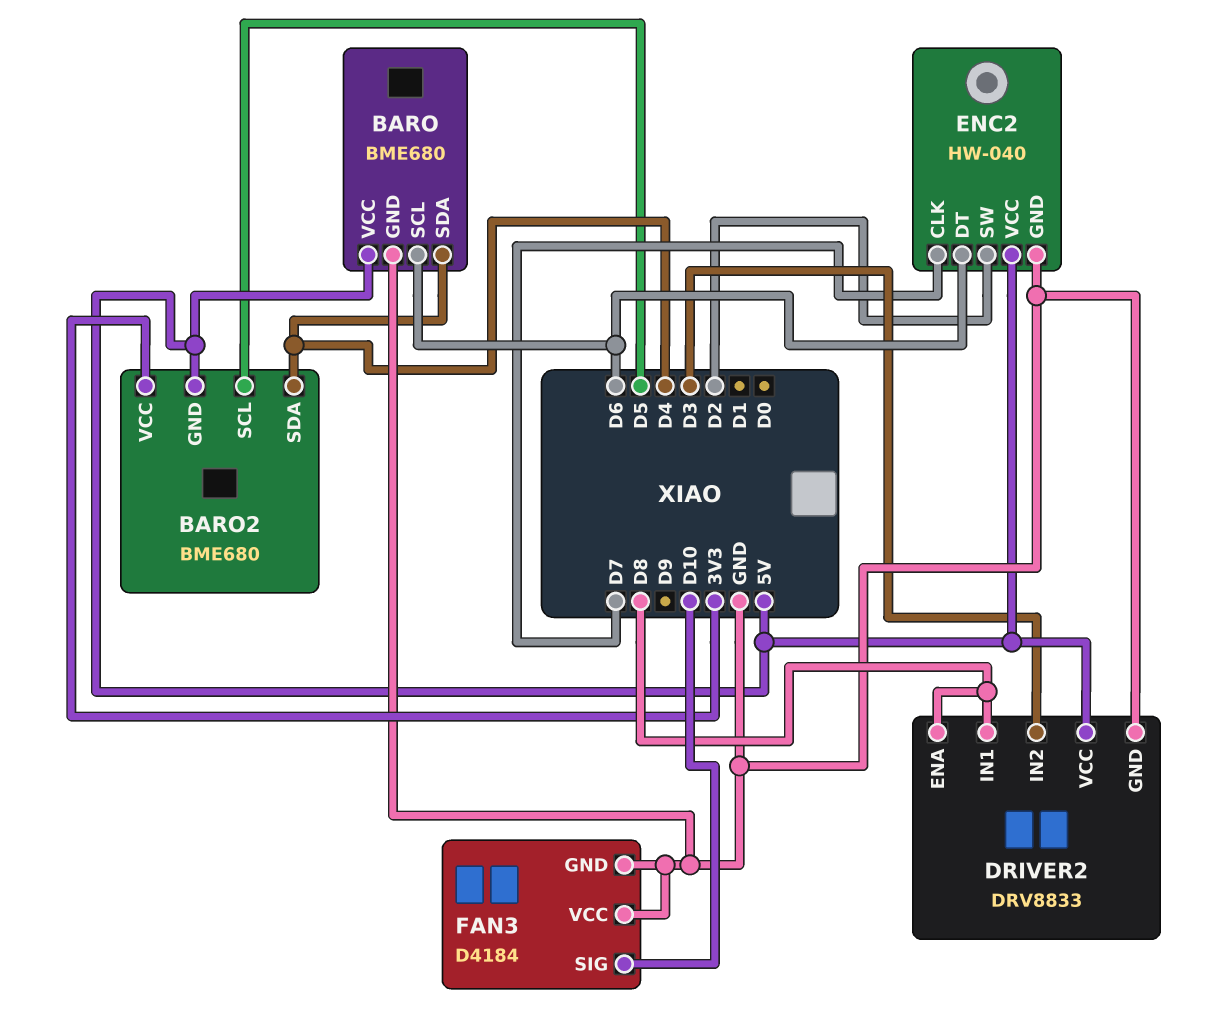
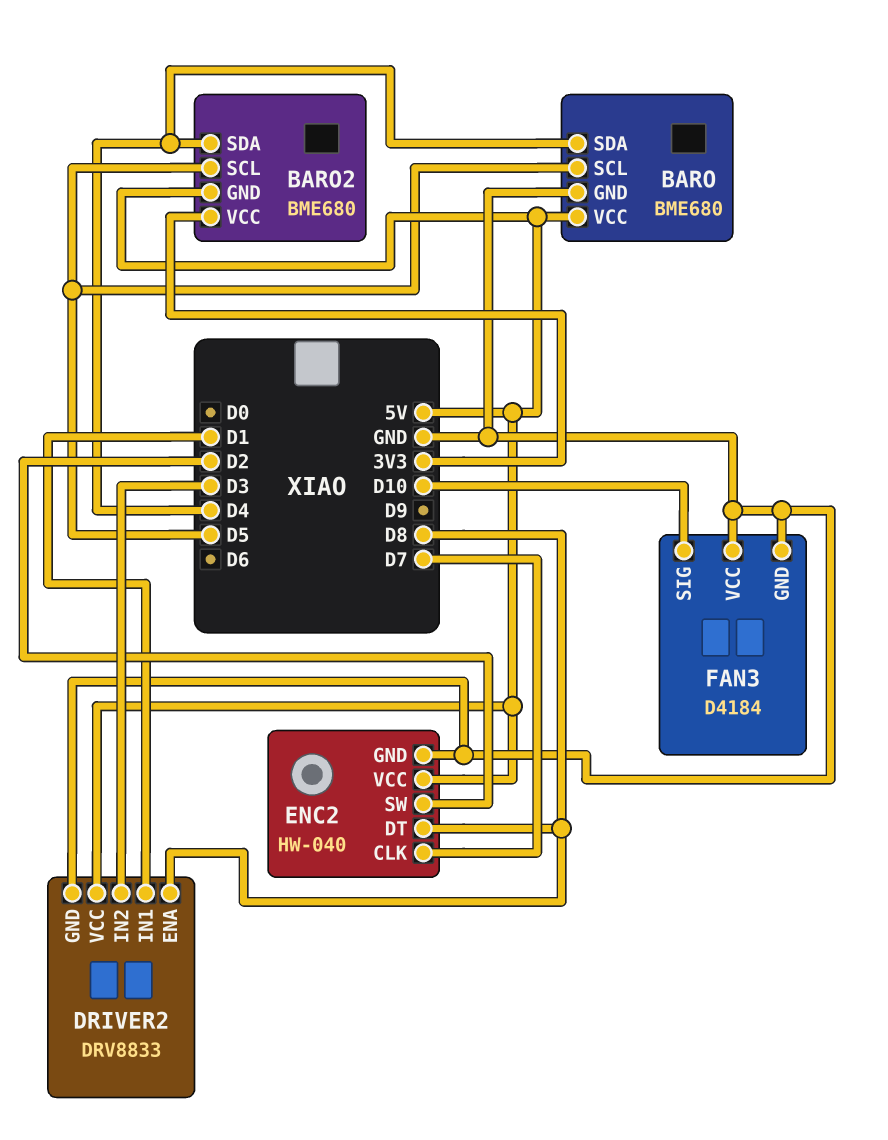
BARO pin SCL: D6 -> D5
DRIVER2 pin IN1: D8 -> D1
ENC2 pin DT: D6 -> D8

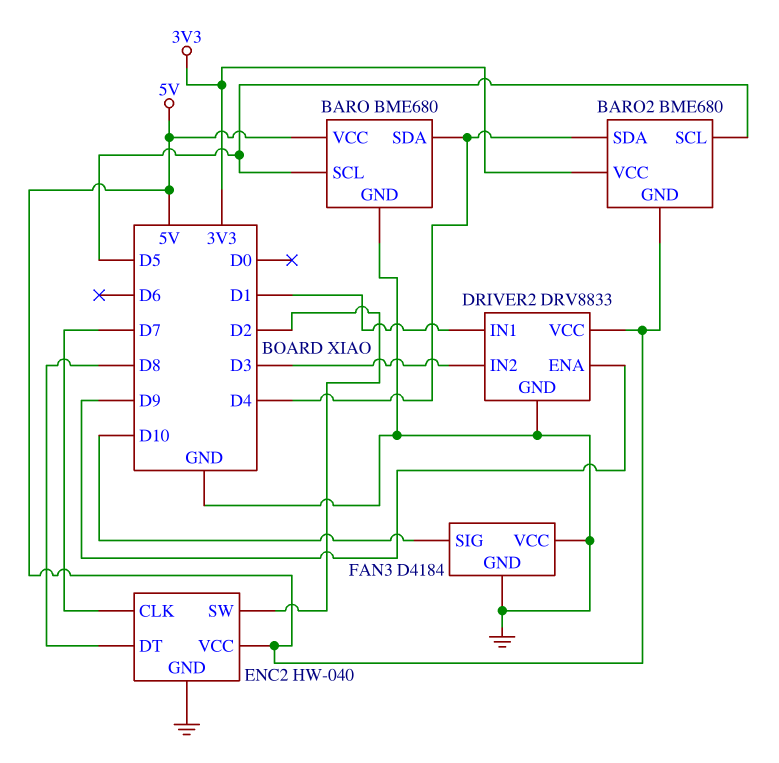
DRIVER2 pin ENA: D8 -> D9

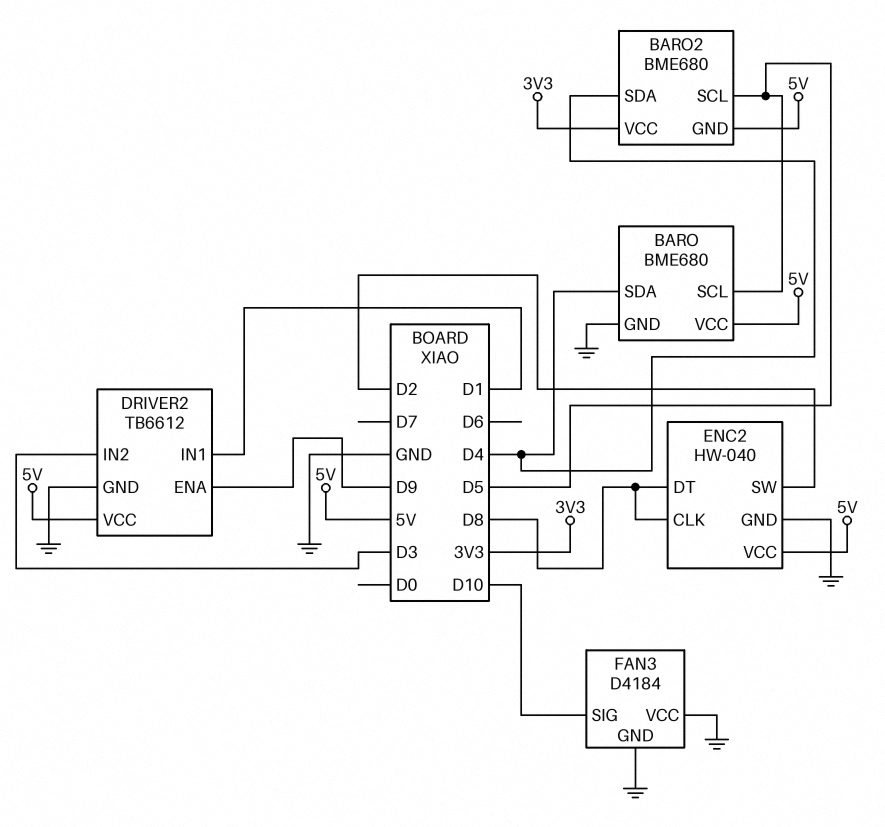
DRIVER2: DRV8833 -> TB6612
ENC2 pin CLK: D7 -> D8

